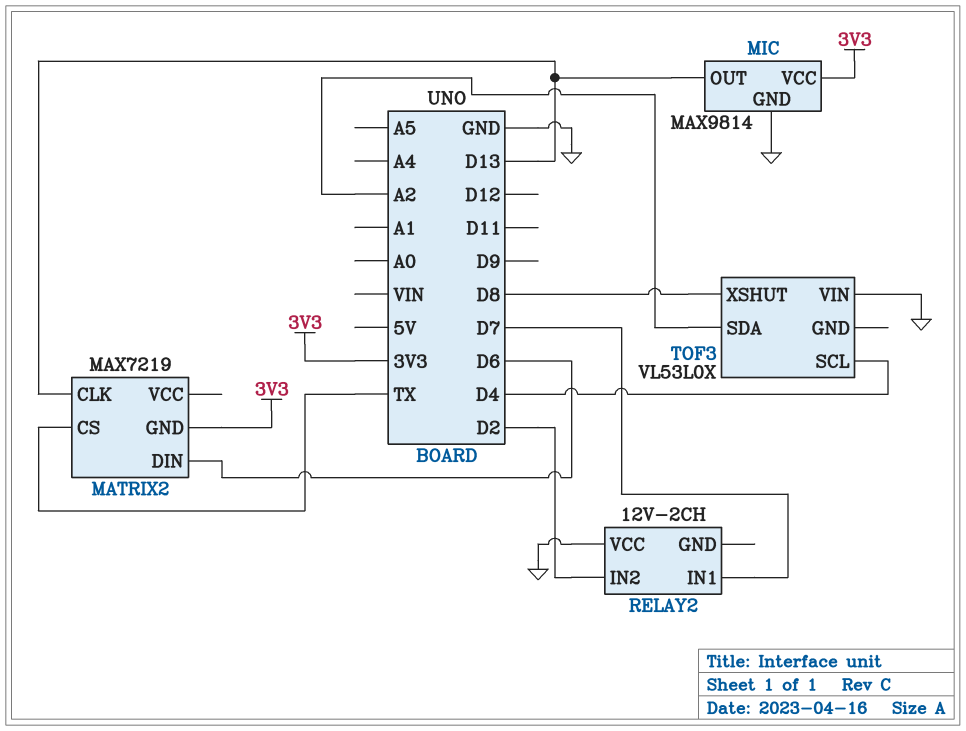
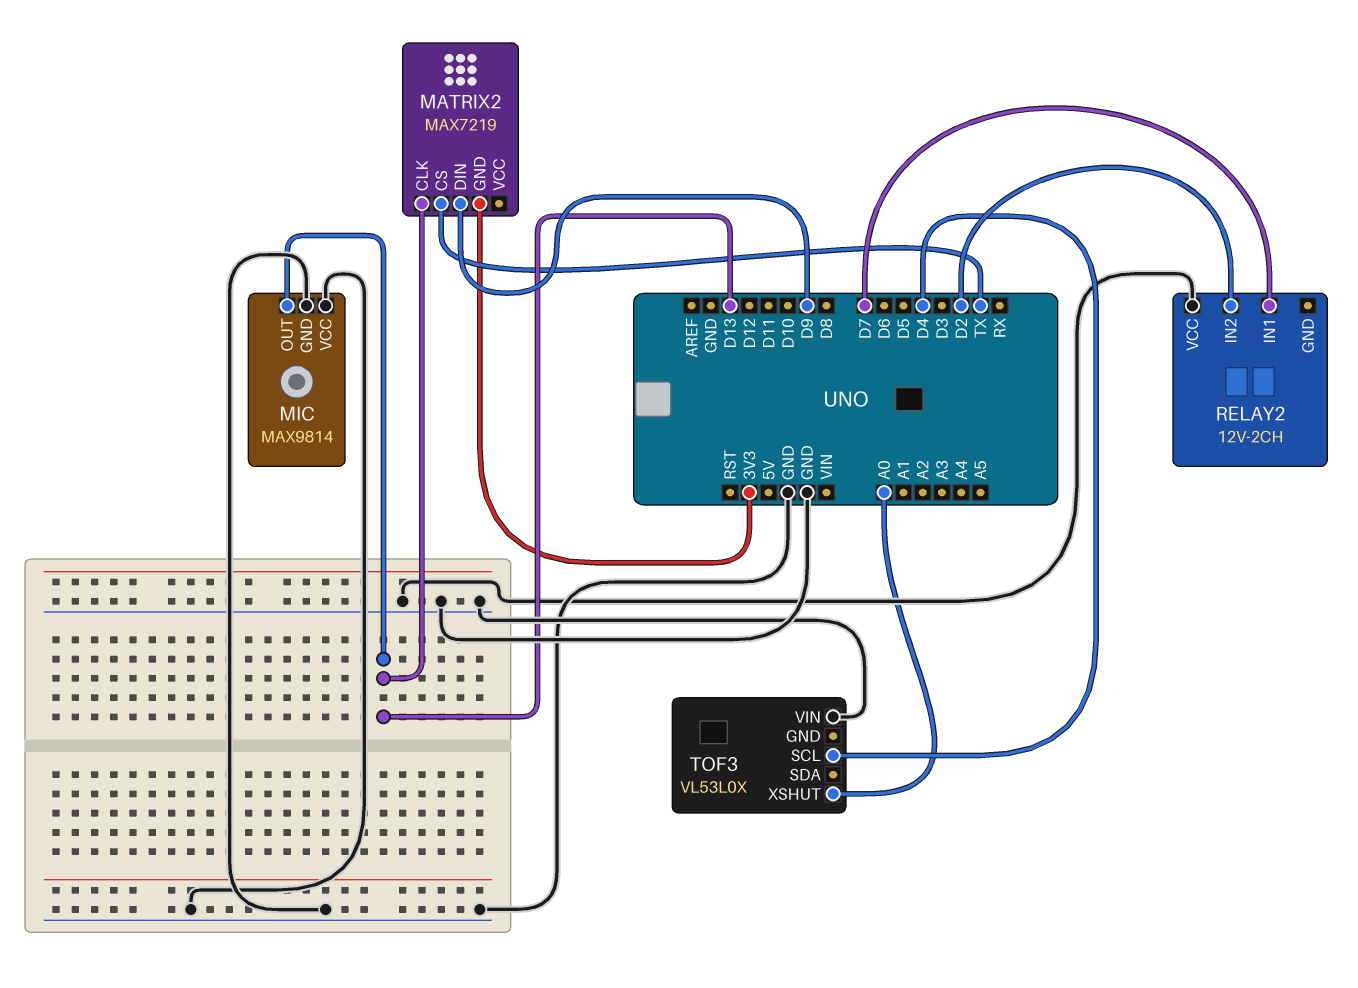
MATRIX2 pin DIN: D6 -> D9
MIC pin VCC: 3V3 -> GND
TOF3 pin SDA: A2 -> none
TOF3 pin XSHUT: D8 -> A0

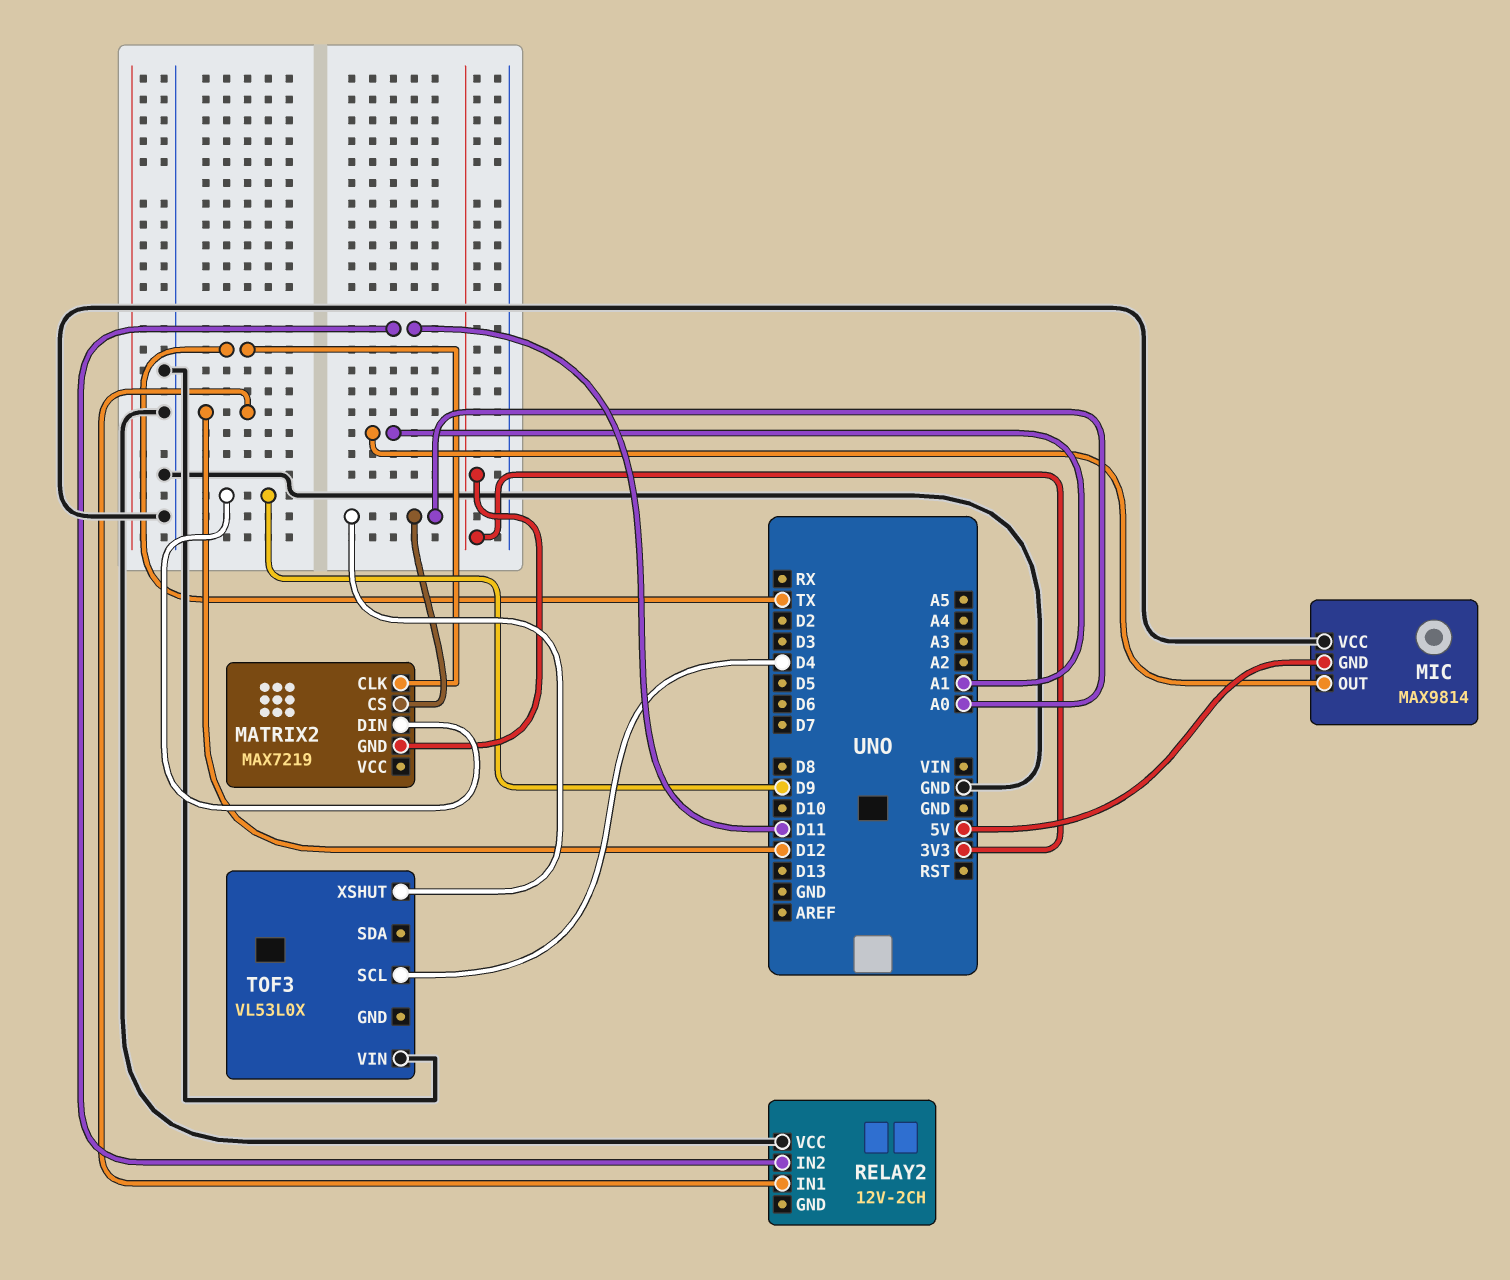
MATRIX2 pin CLK: D13 -> TX
MATRIX2 pin CS: TX -> A0
MIC pin GND: GND -> 5V
MIC pin OUT: D13 -> A1
RELAY2 pin IN1: D7 -> D12
RELAY2 pin IN2: D2 -> D11

